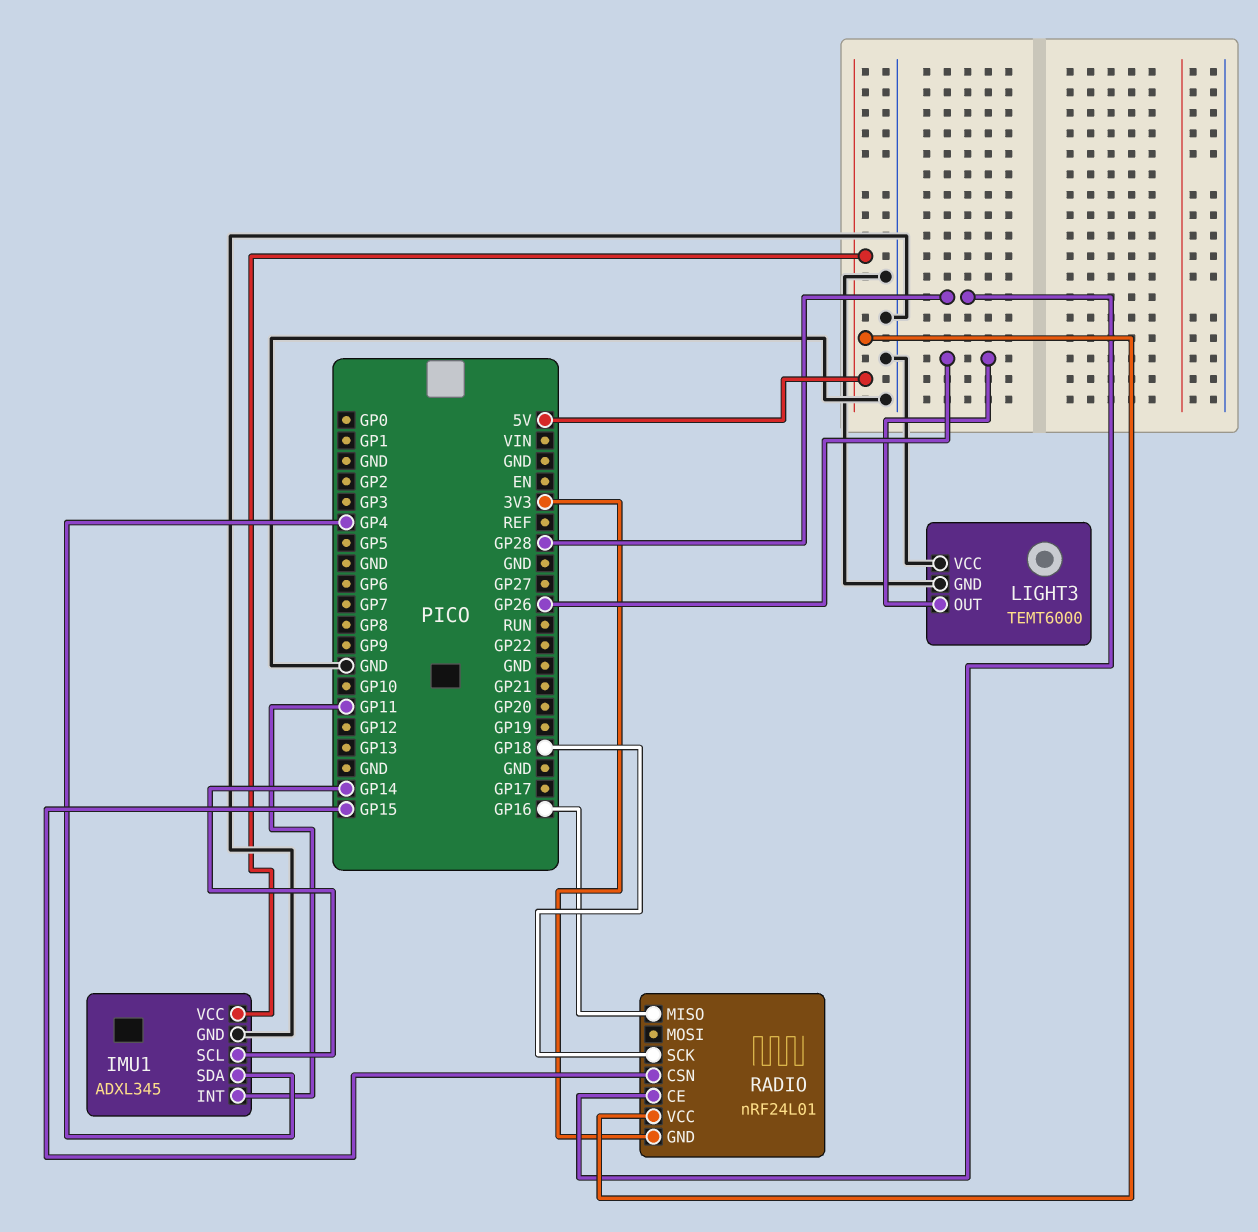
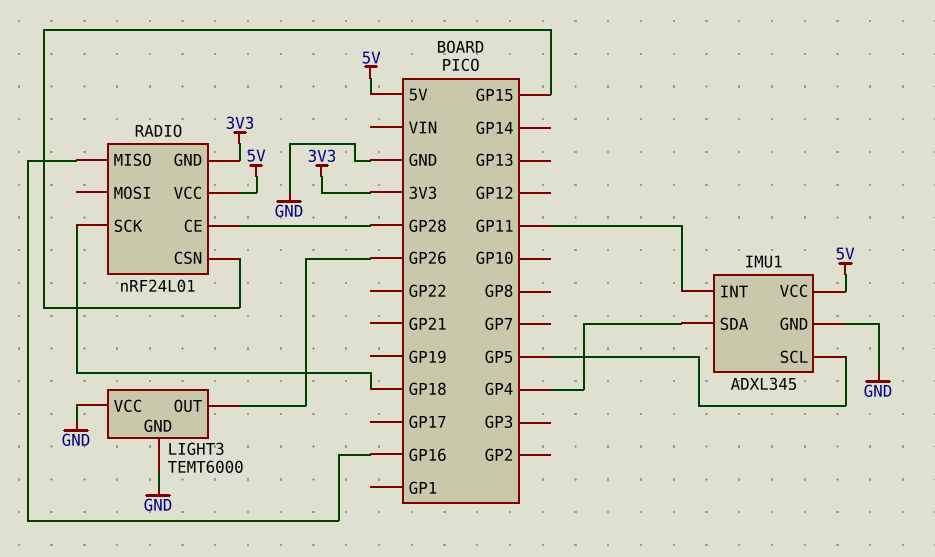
IMU1 pin SCL: GP14 -> GP5

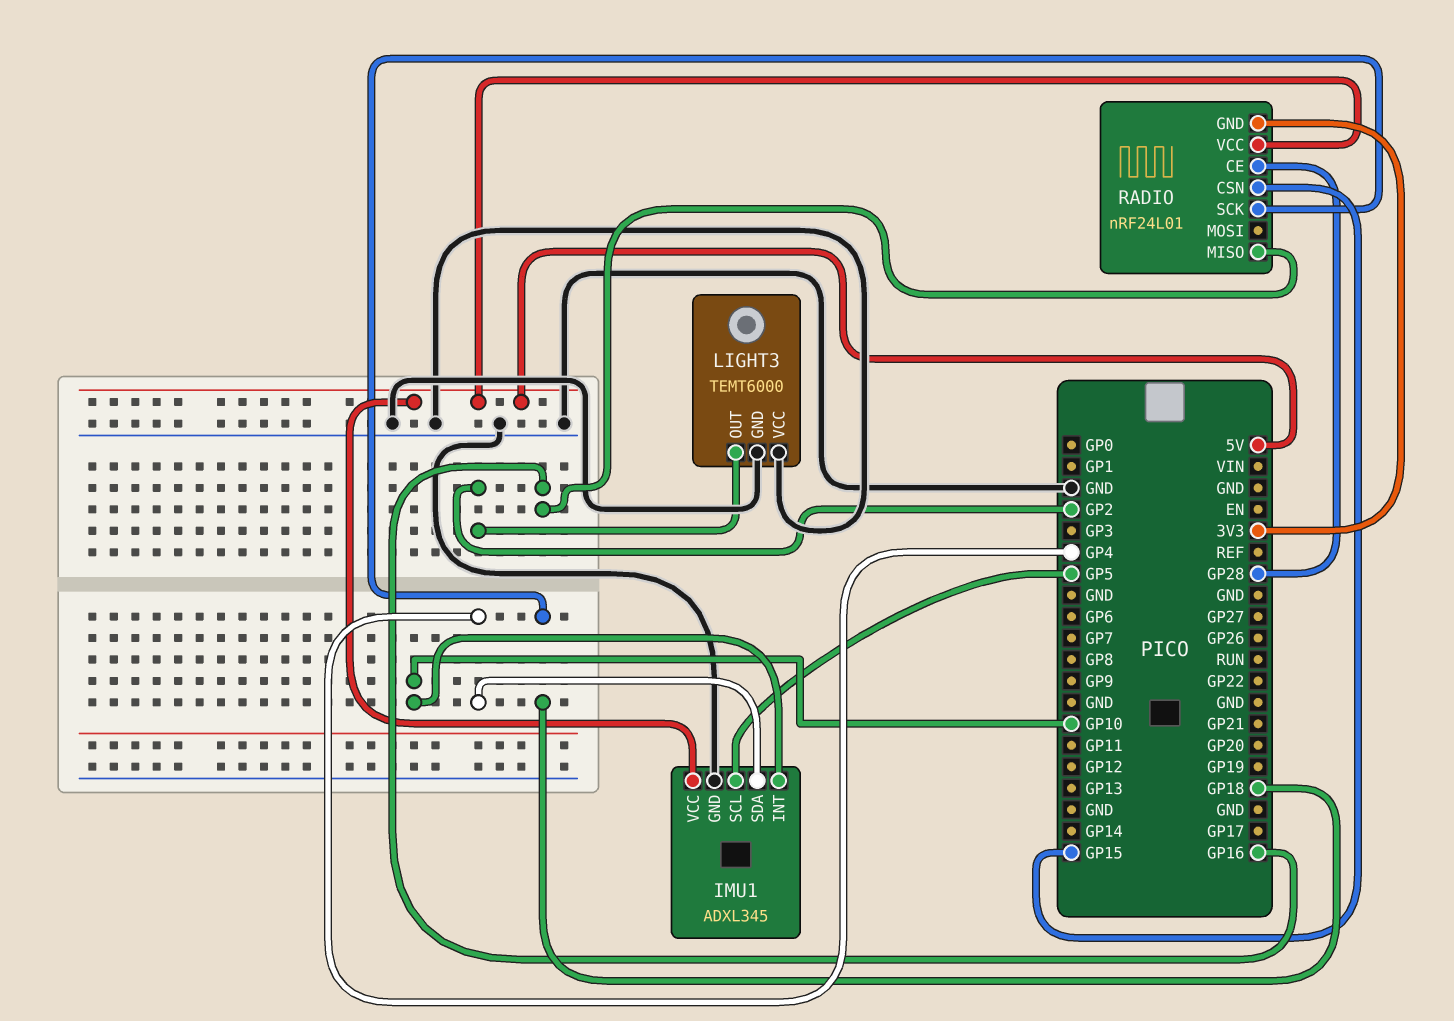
IMU1 pin INT: GP11 -> GP10
LIGHT3 pin OUT: GP26 -> GP2

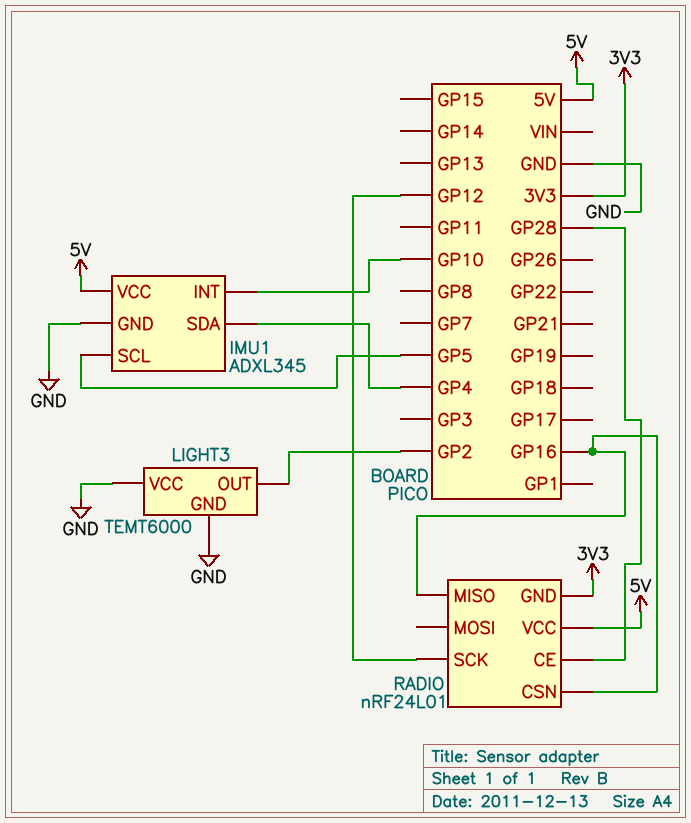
RADIO pin CSN: GP15 -> GP16
RADIO pin SCK: GP18 -> GP12

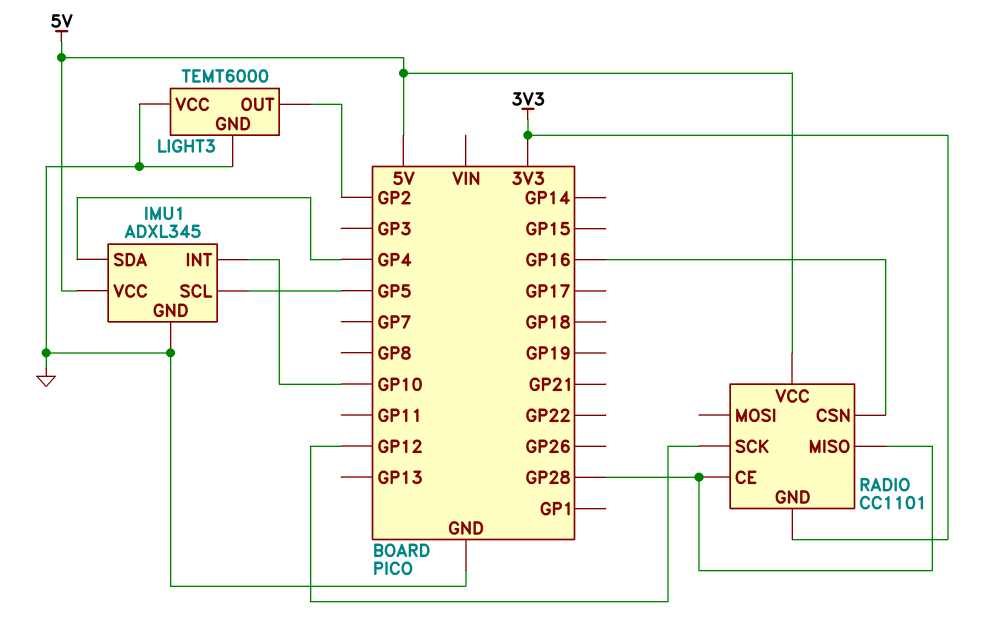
RADIO: nRF24L01 -> CC1101
RADIO pin MISO: GP16 -> GP28

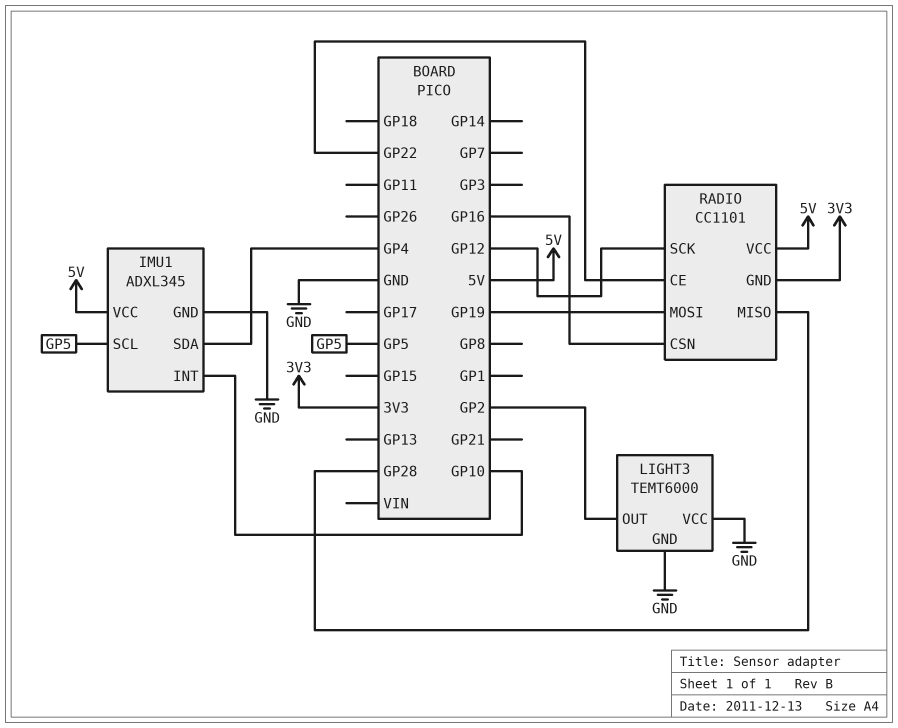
RADIO pin CE: GP28 -> GP22
RADIO pin MOSI: none -> GP19

